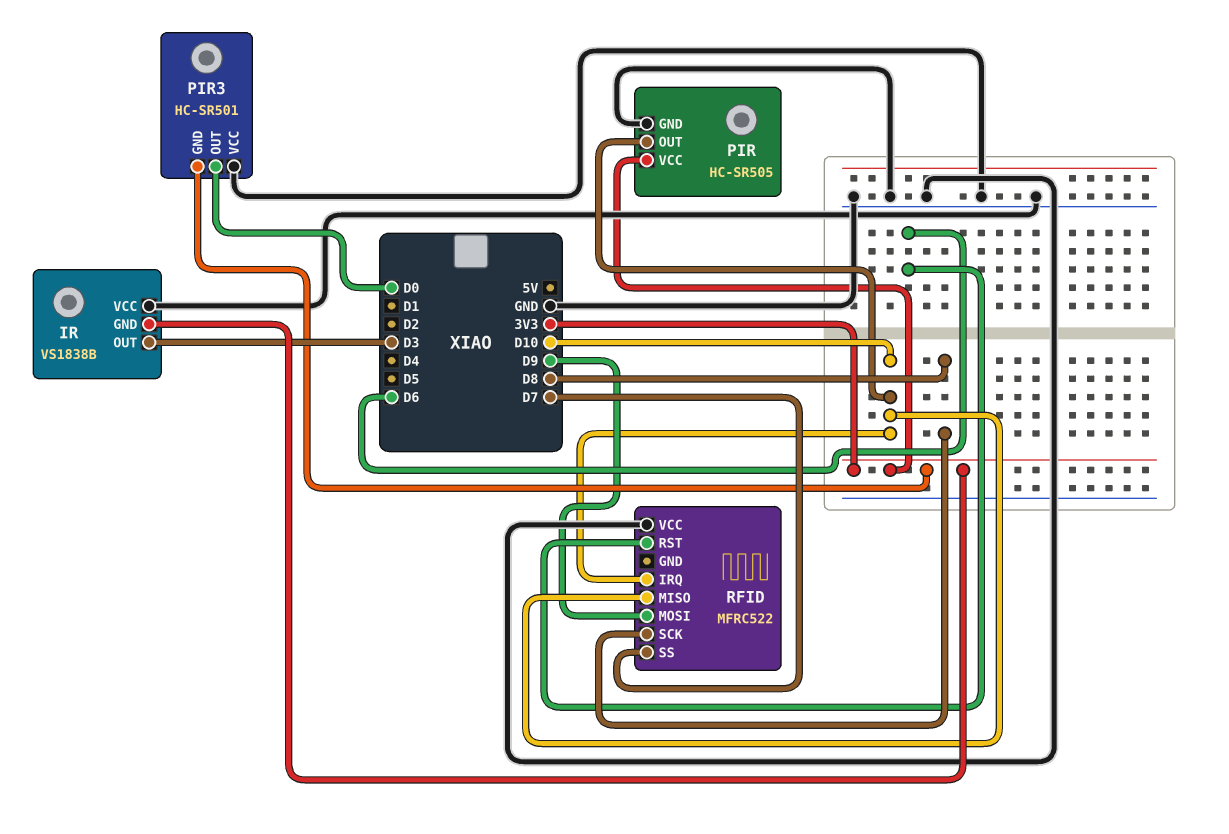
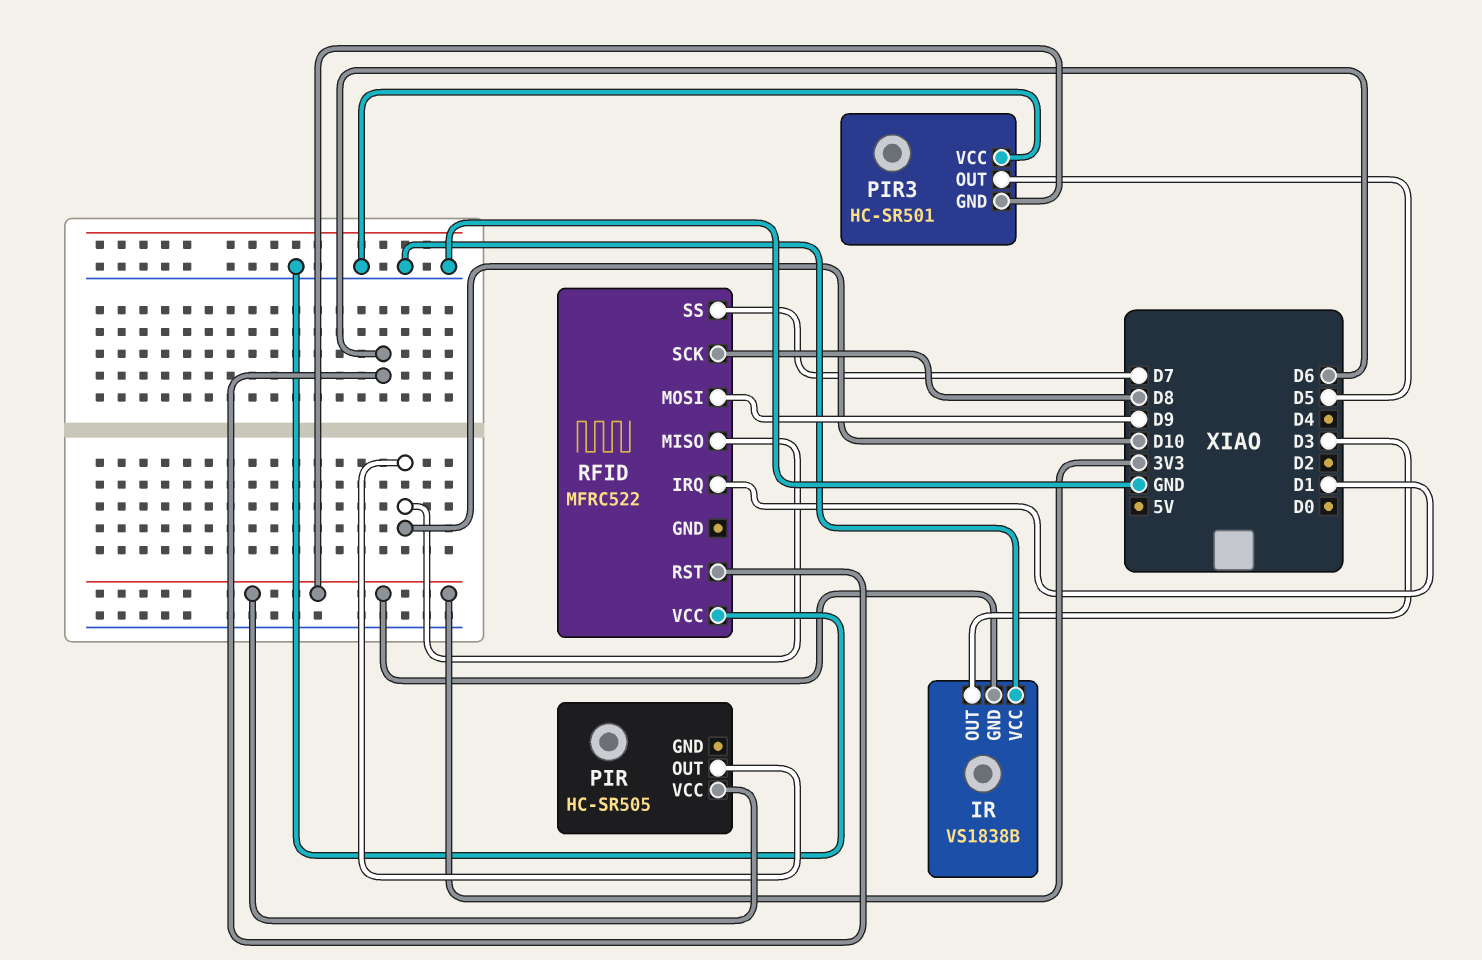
PIR pin GND: GND -> none
PIR3 pin OUT: D0 -> D5
RFID pin IRQ: D10 -> D1

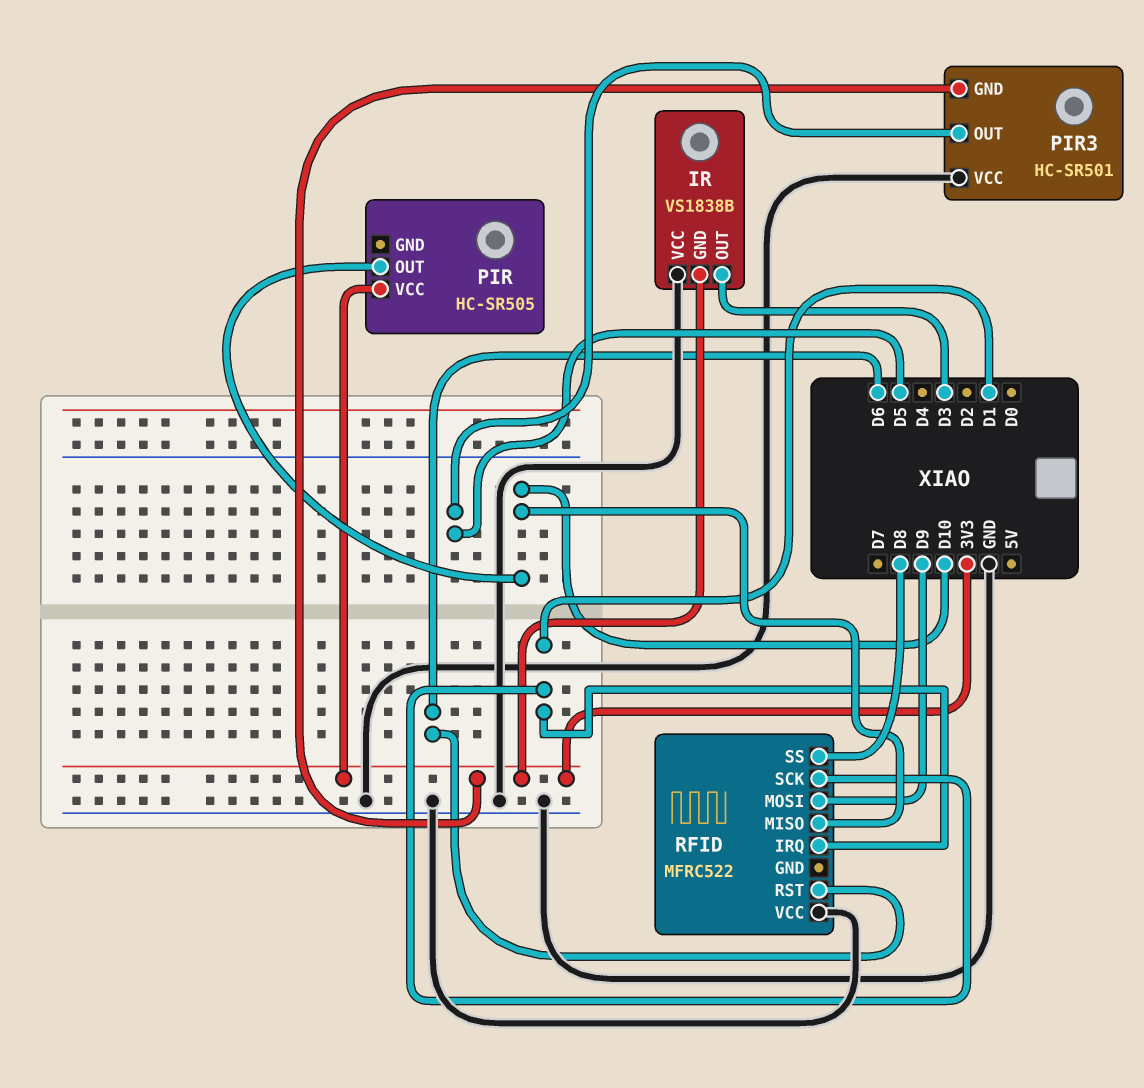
RFID pin SCK: D8 -> D1
RFID pin SS: D7 -> D8

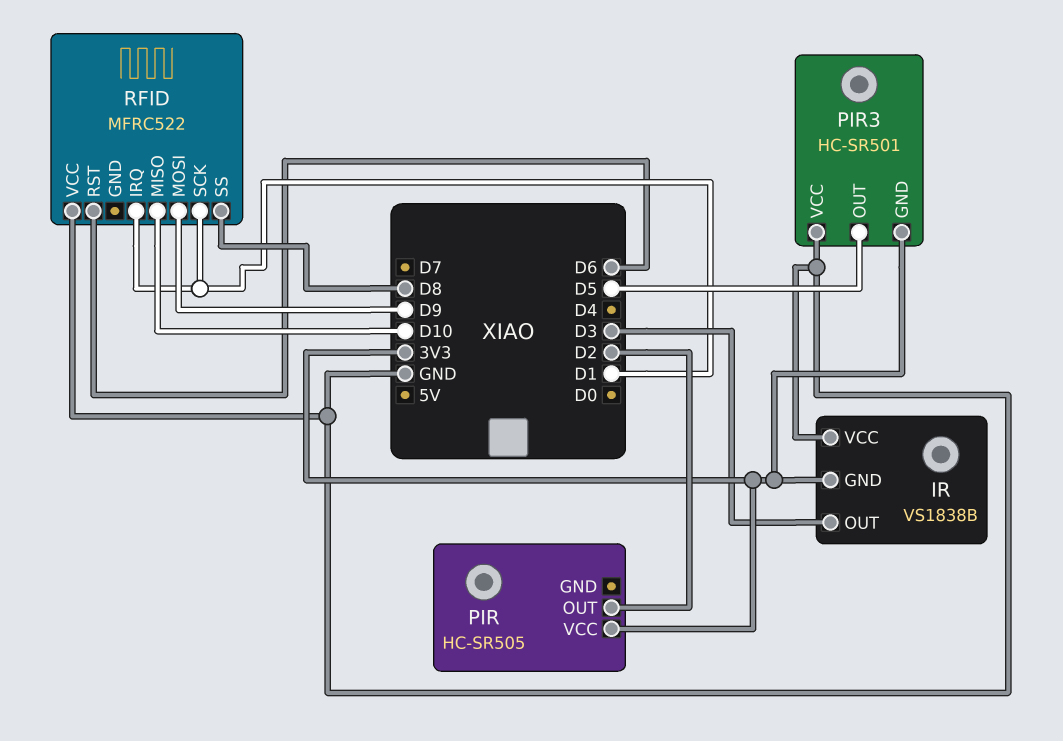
PIR pin OUT: D10 -> D2

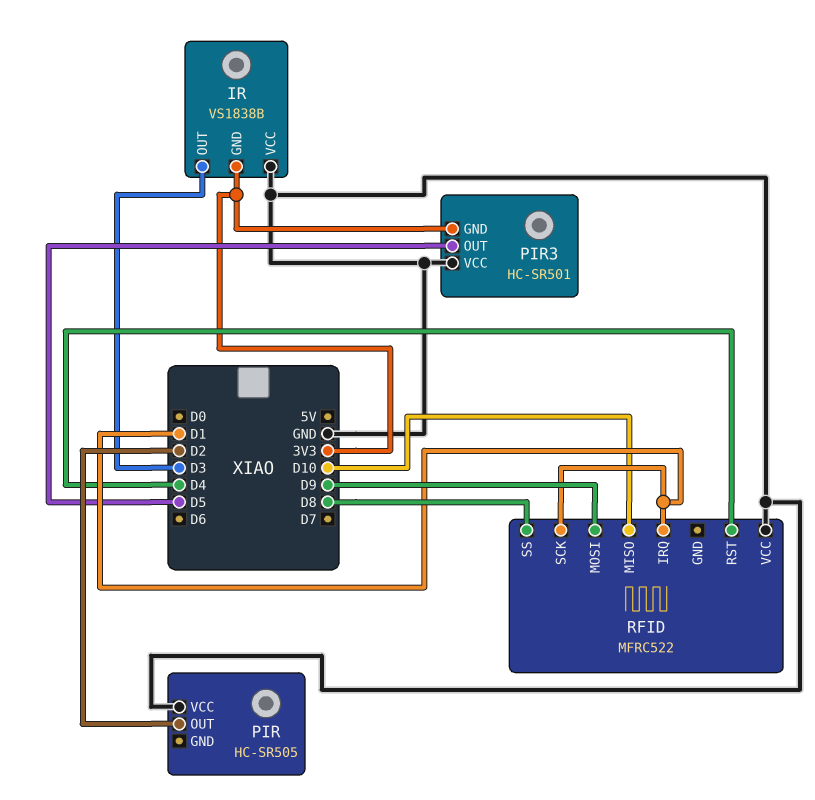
PIR pin VCC: 3V3 -> GND
RFID pin RST: D6 -> D4

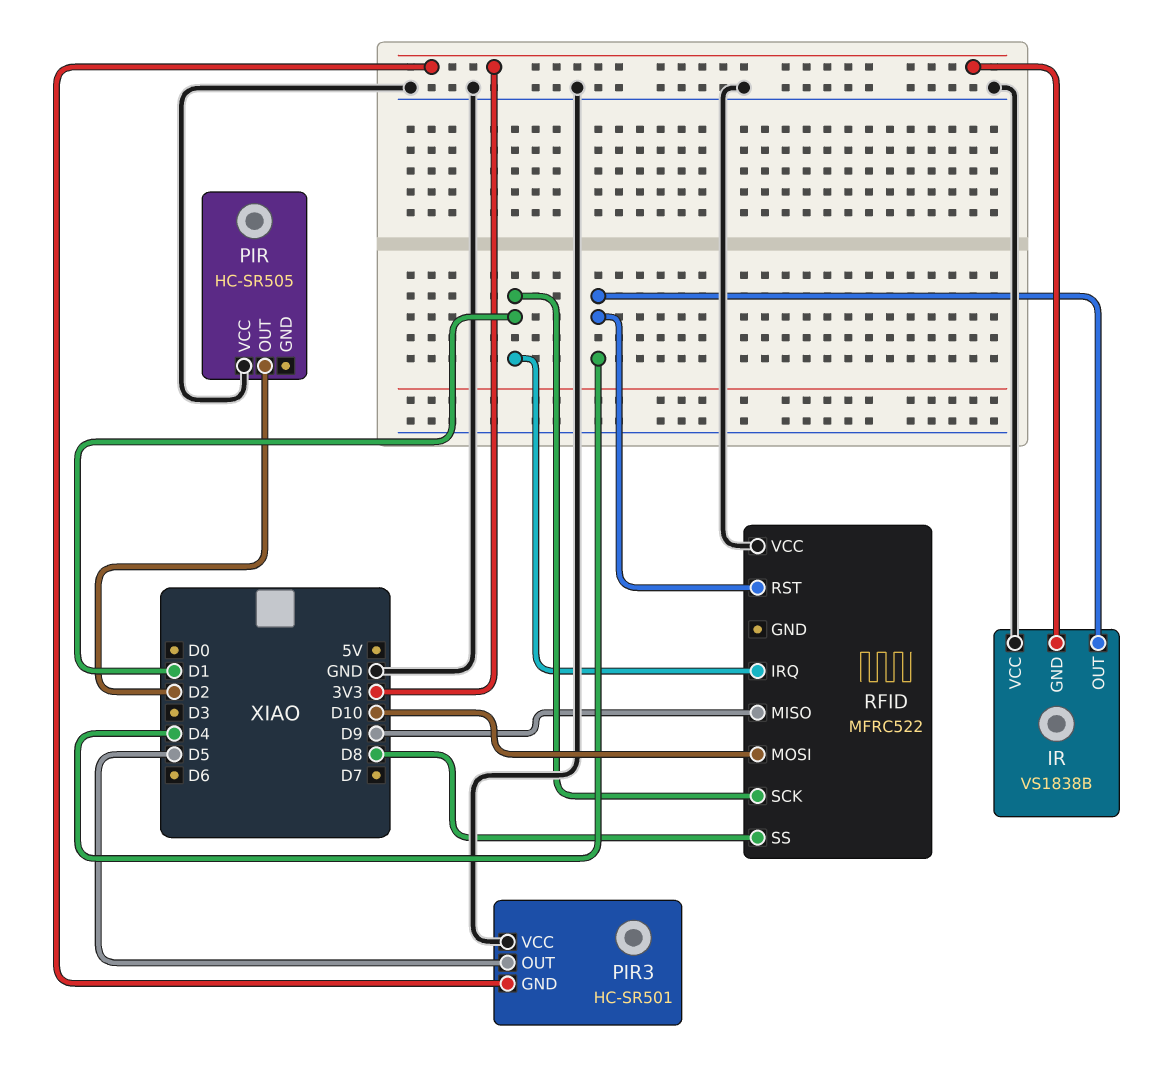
IR pin OUT: D3 -> D4
RFID pin MISO: D10 -> D9
RFID pin MOSI: D9 -> D10

